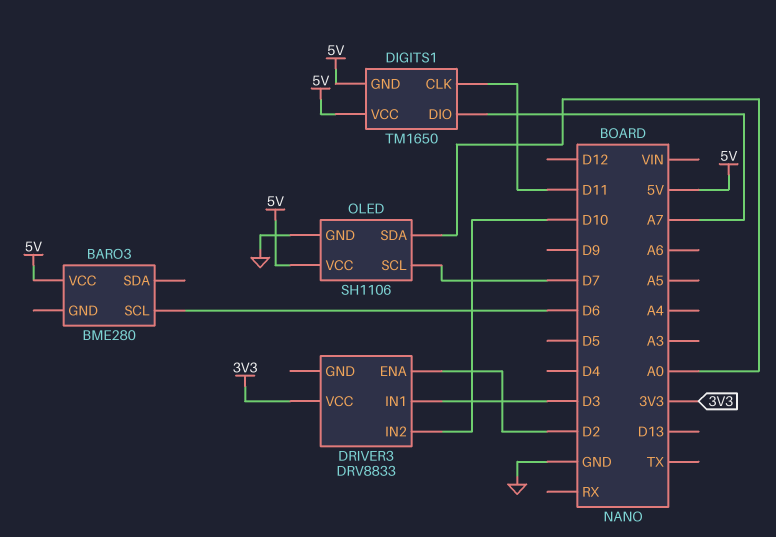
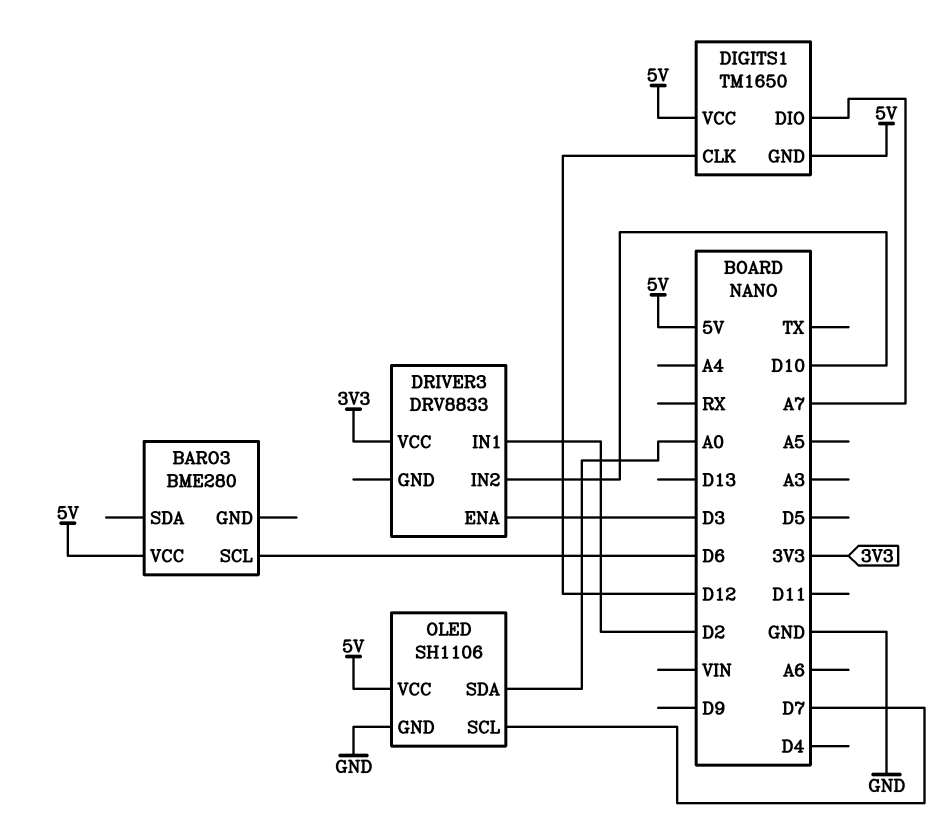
DIGITS1 pin CLK: D11 -> D12
DRIVER3 pin ENA: D2 -> D3
DRIVER3 pin IN1: D3 -> D2

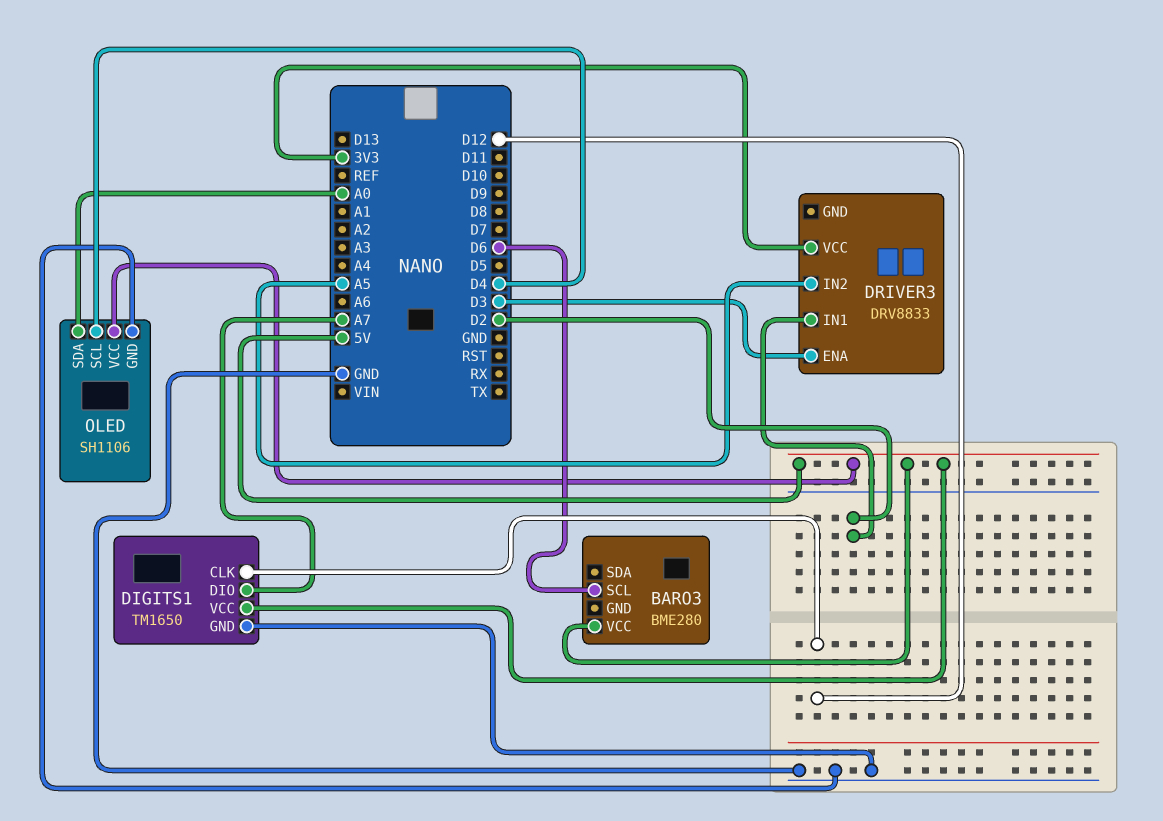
DIGITS1 pin GND: 5V -> GND
DRIVER3 pin IN2: D10 -> A5
OLED pin SCL: D7 -> D4

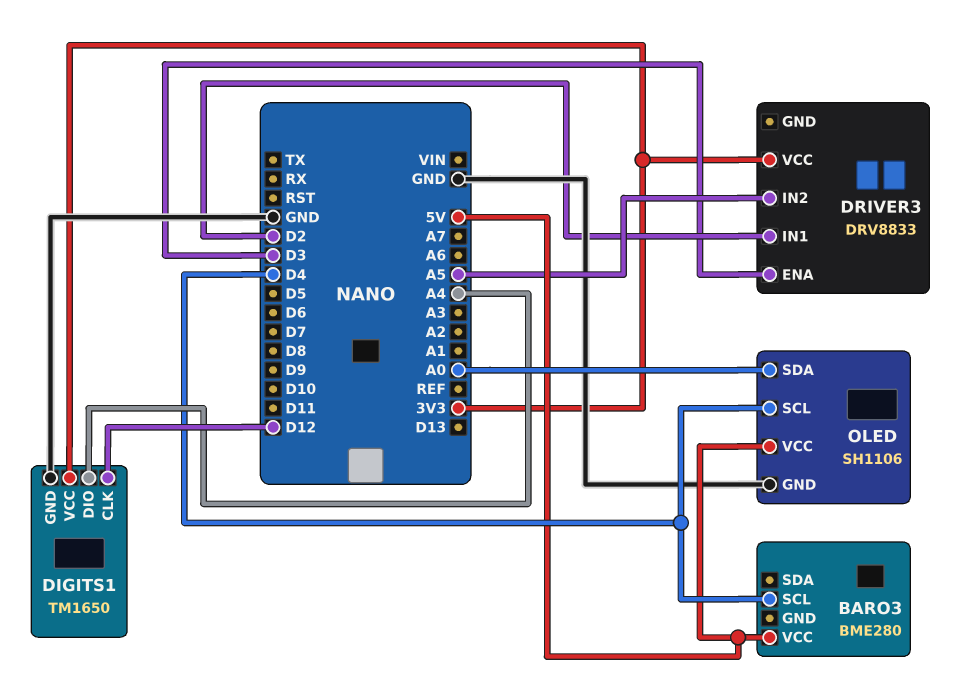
BARO3 pin SCL: D6 -> D4
DIGITS1 pin DIO: A7 -> A4
DIGITS1 pin VCC: 5V -> 3V3

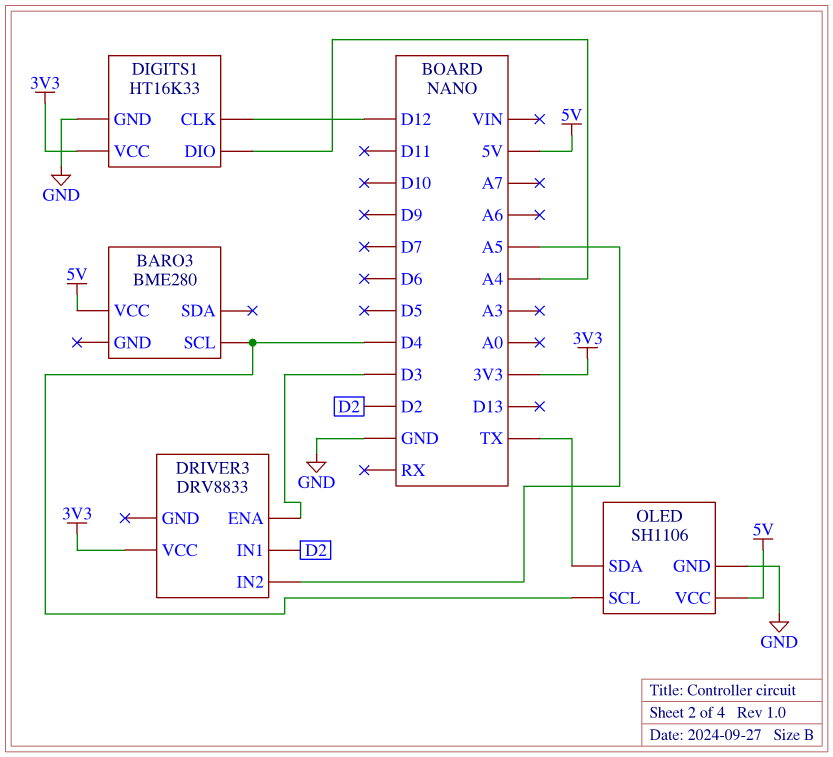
DIGITS1: TM1650 -> HT16K33
OLED pin SDA: A0 -> TX

